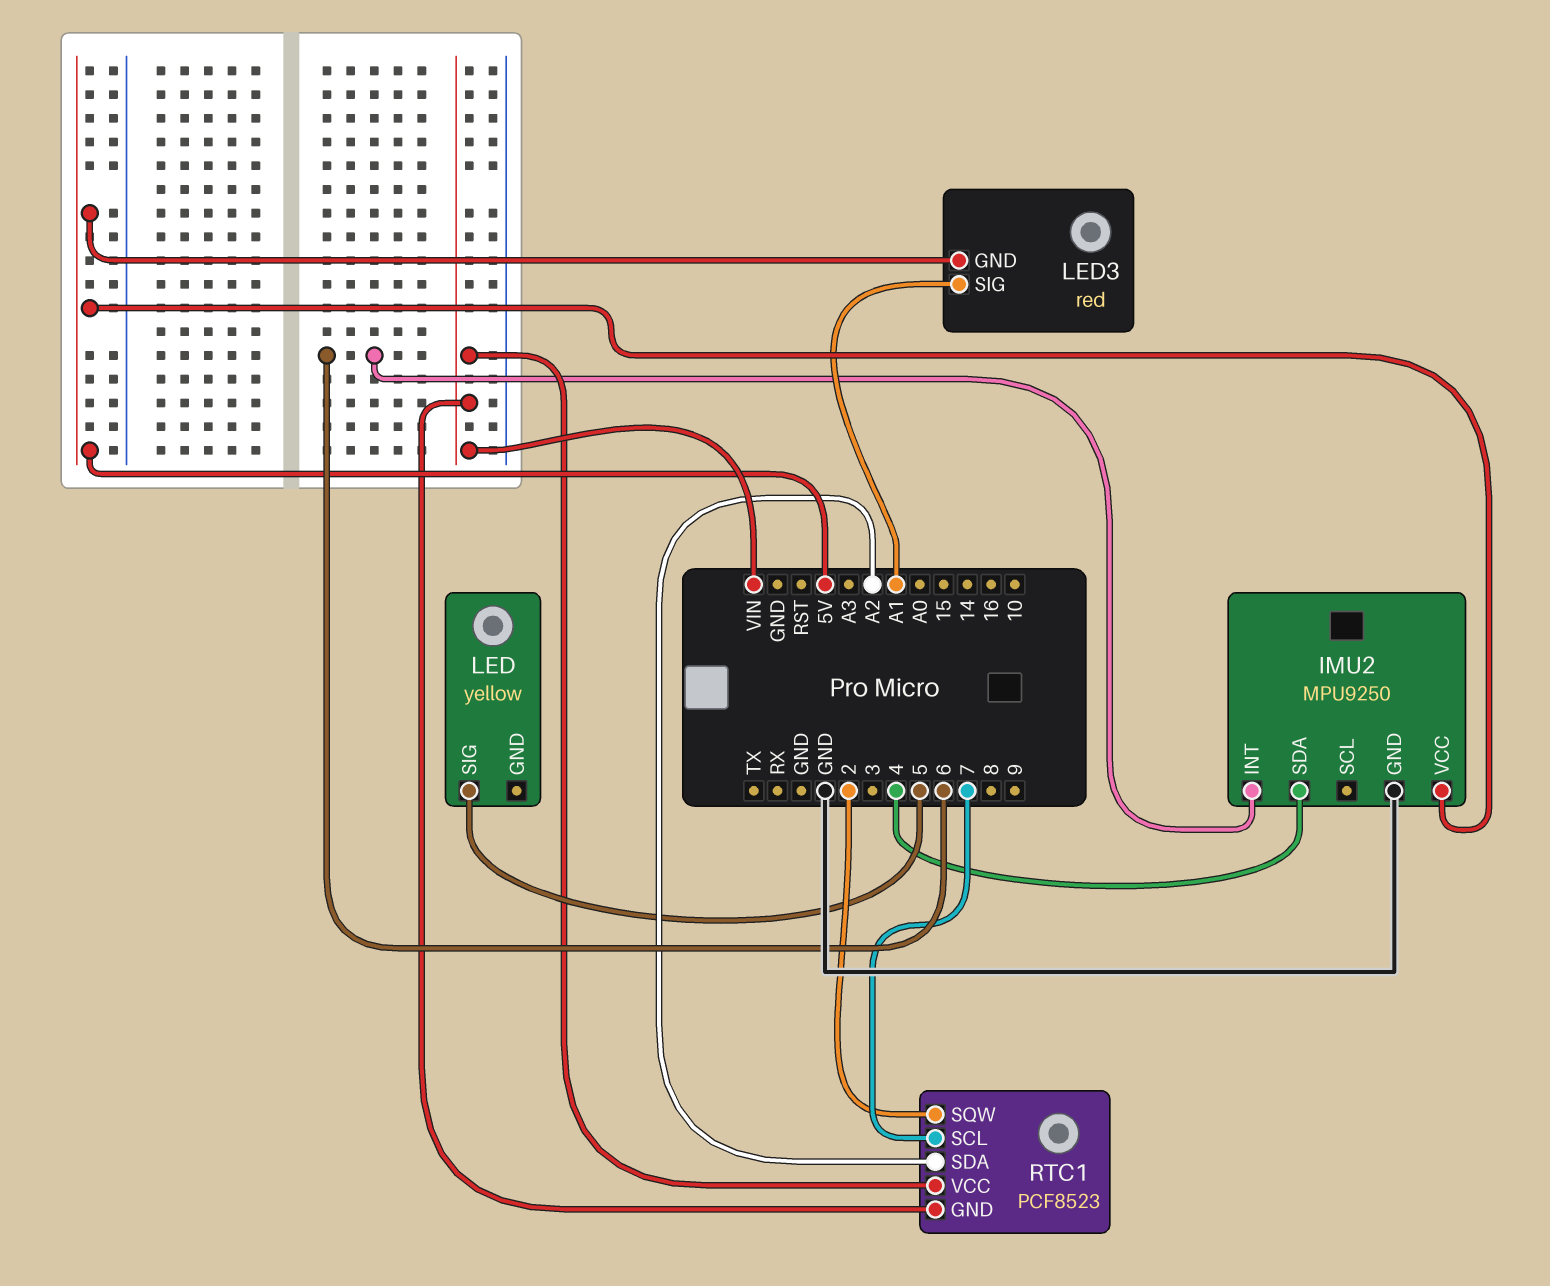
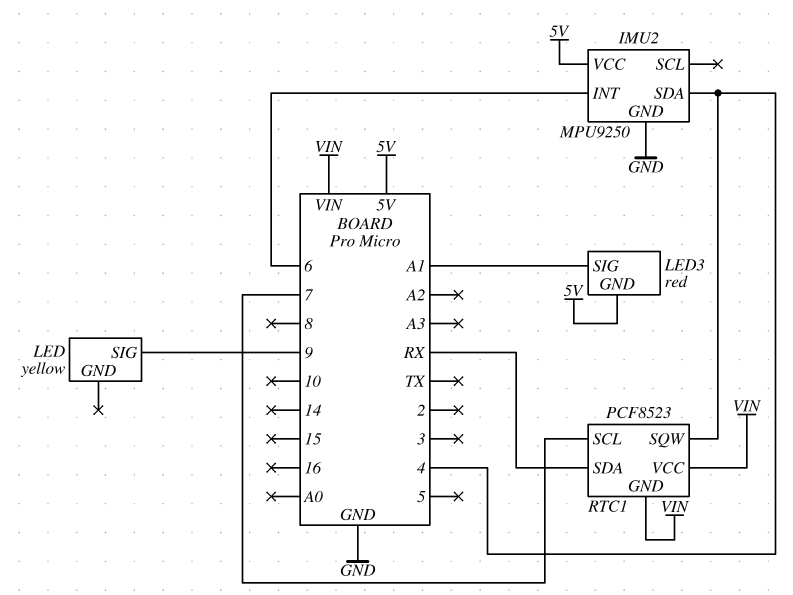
LED pin SIG: 5 -> 9
RTC1 pin SDA: A2 -> RX
RTC1 pin SQW: 2 -> 4

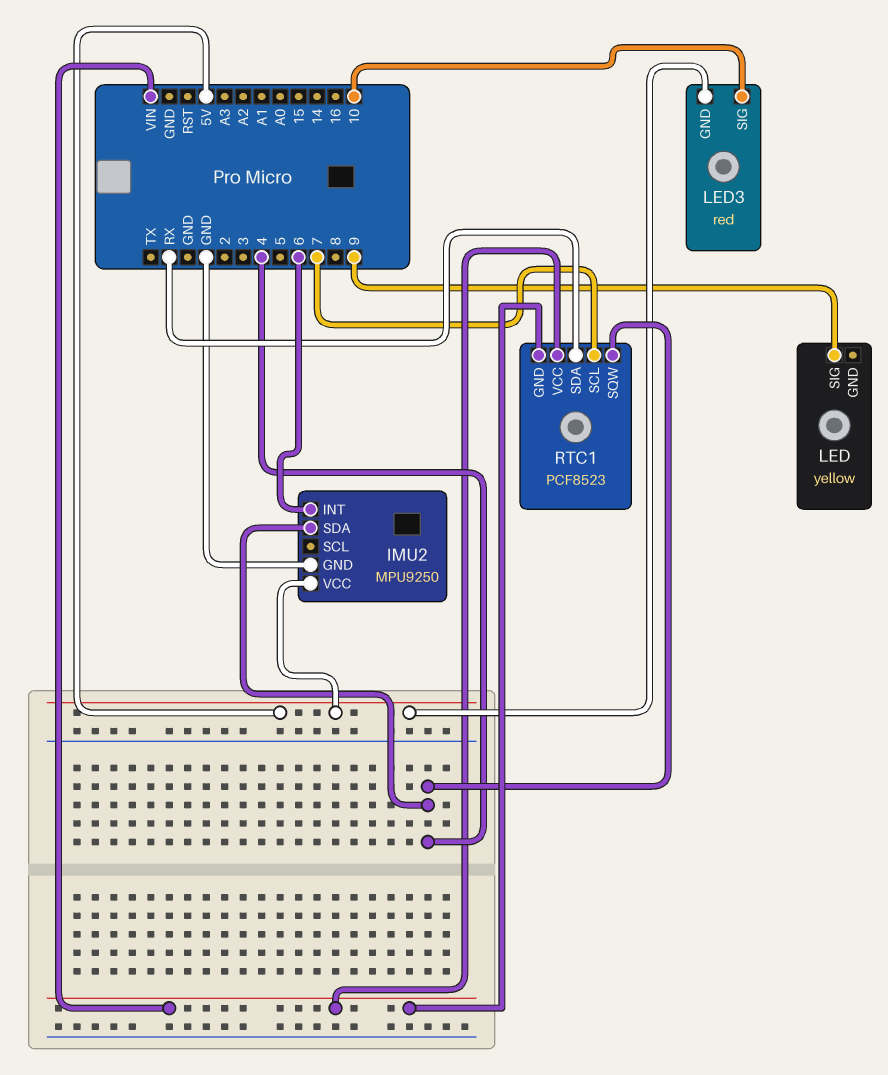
LED3 pin SIG: A1 -> 10

